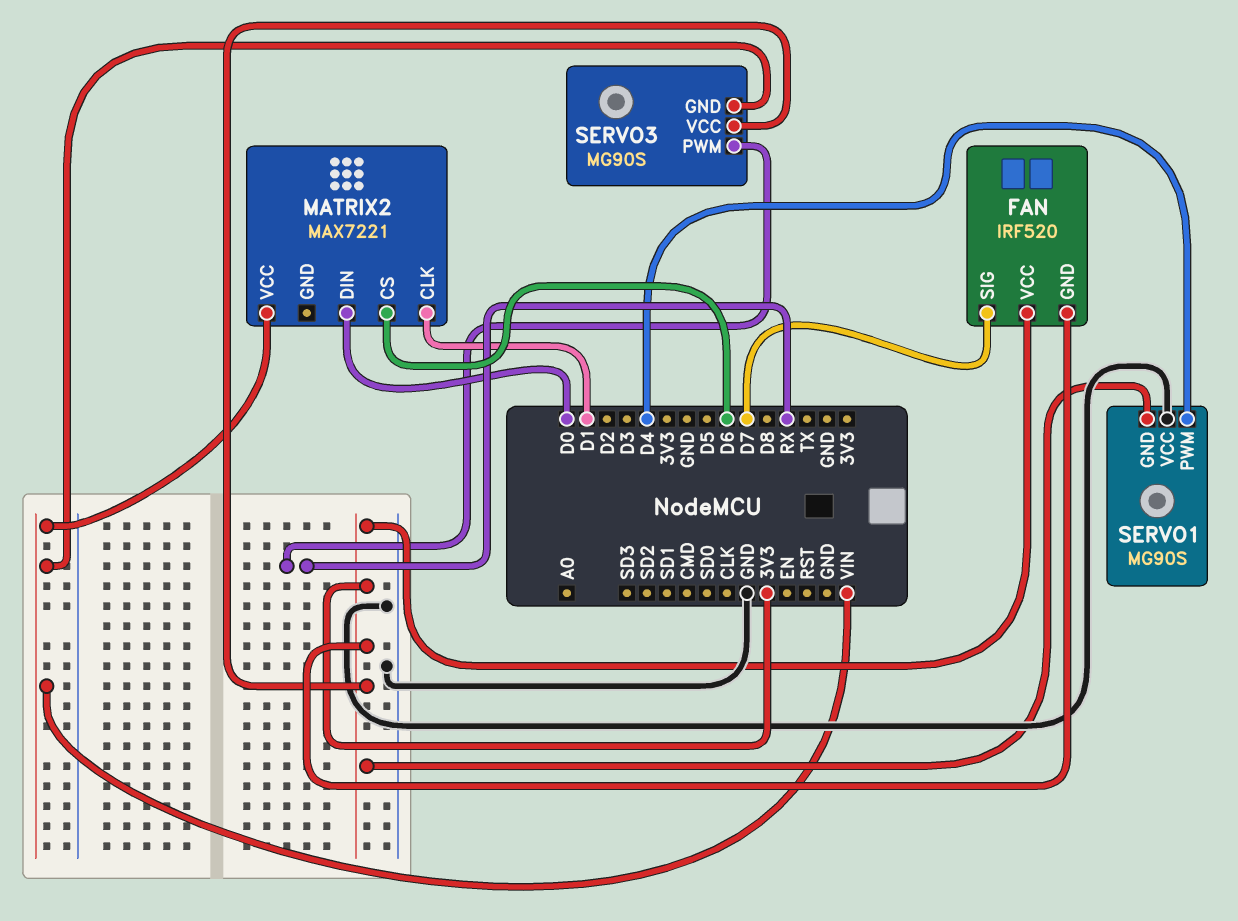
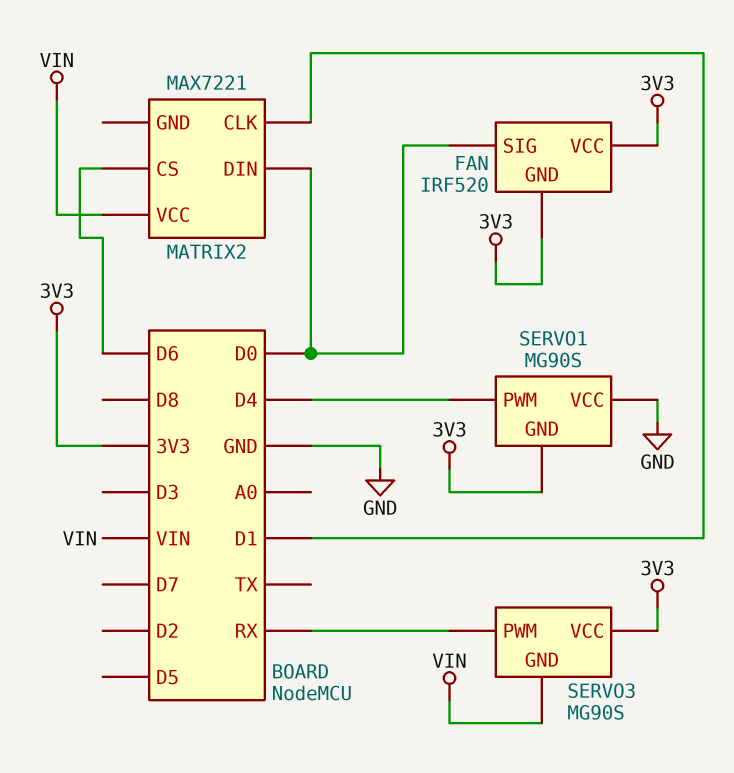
FAN pin SIG: D7 -> D0

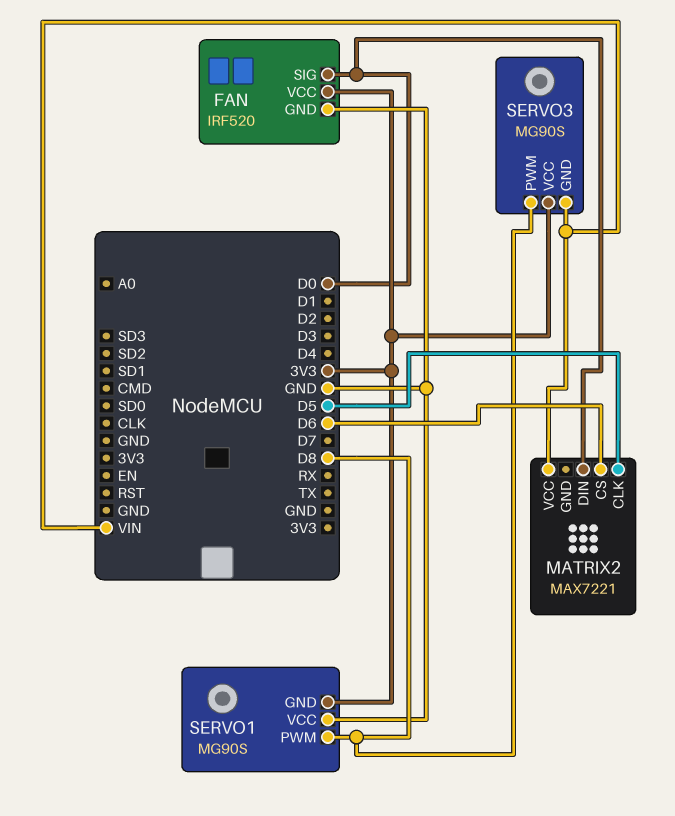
FAN pin GND: 3V3 -> GND
MATRIX2 pin CLK: D1 -> D5
SERVO1 pin PWM: D4 -> D8
SERVO3 pin PWM: RX -> D8

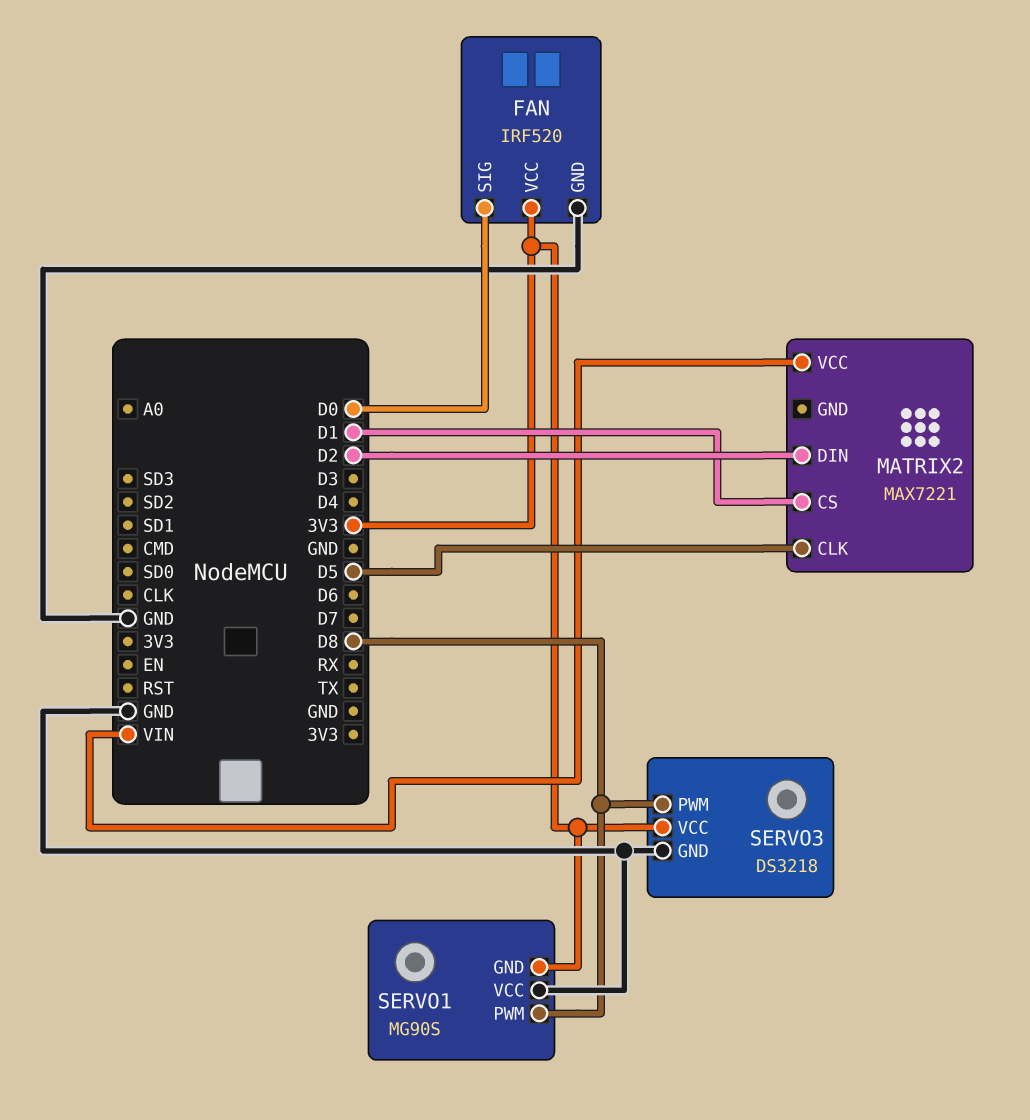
MATRIX2 pin CS: D6 -> D1
MATRIX2 pin DIN: D0 -> D2
SERVO3: MG90S -> DS3218
SERVO3 pin GND: VIN -> GND

